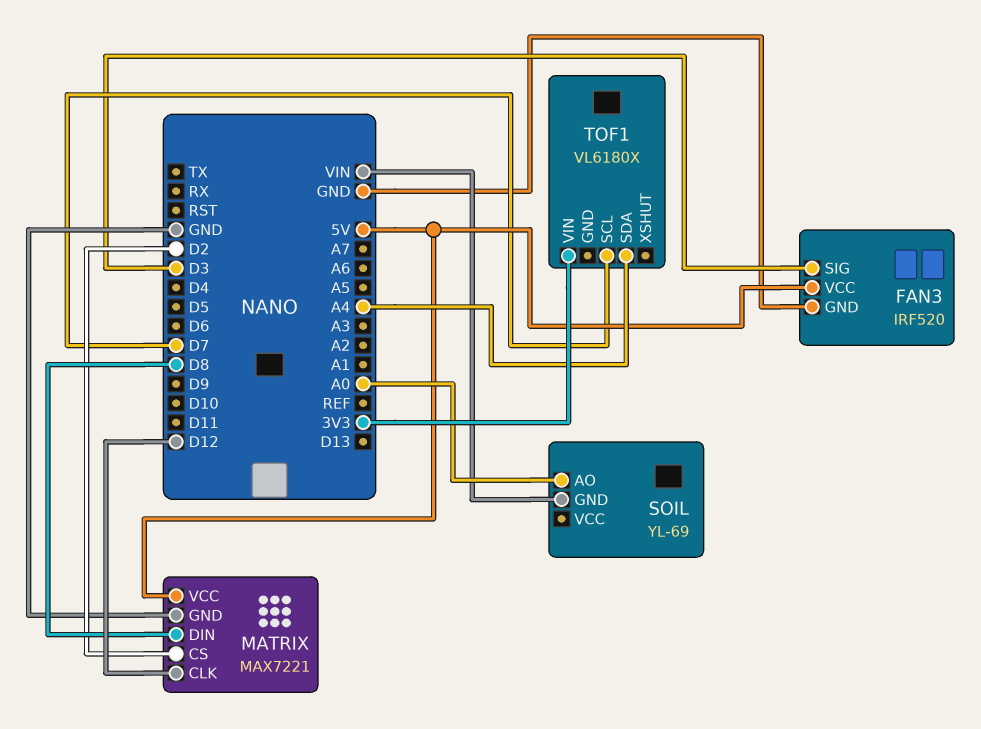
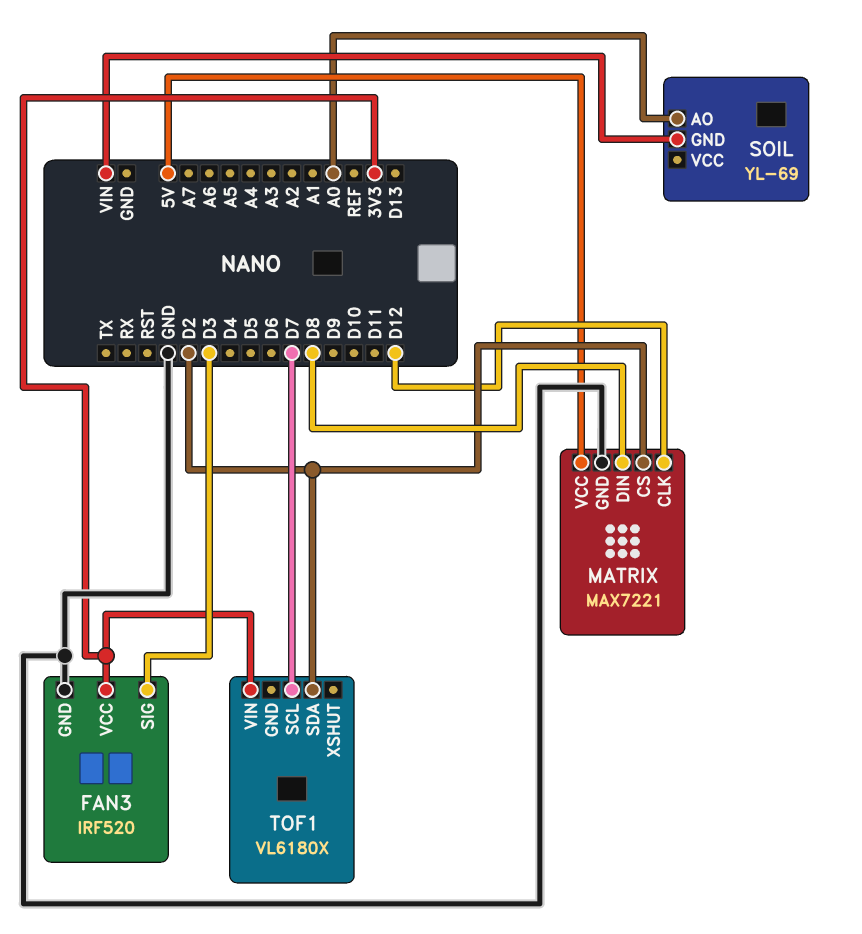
FAN3 pin VCC: 5V -> 3V3
TOF1 pin SDA: A4 -> D2

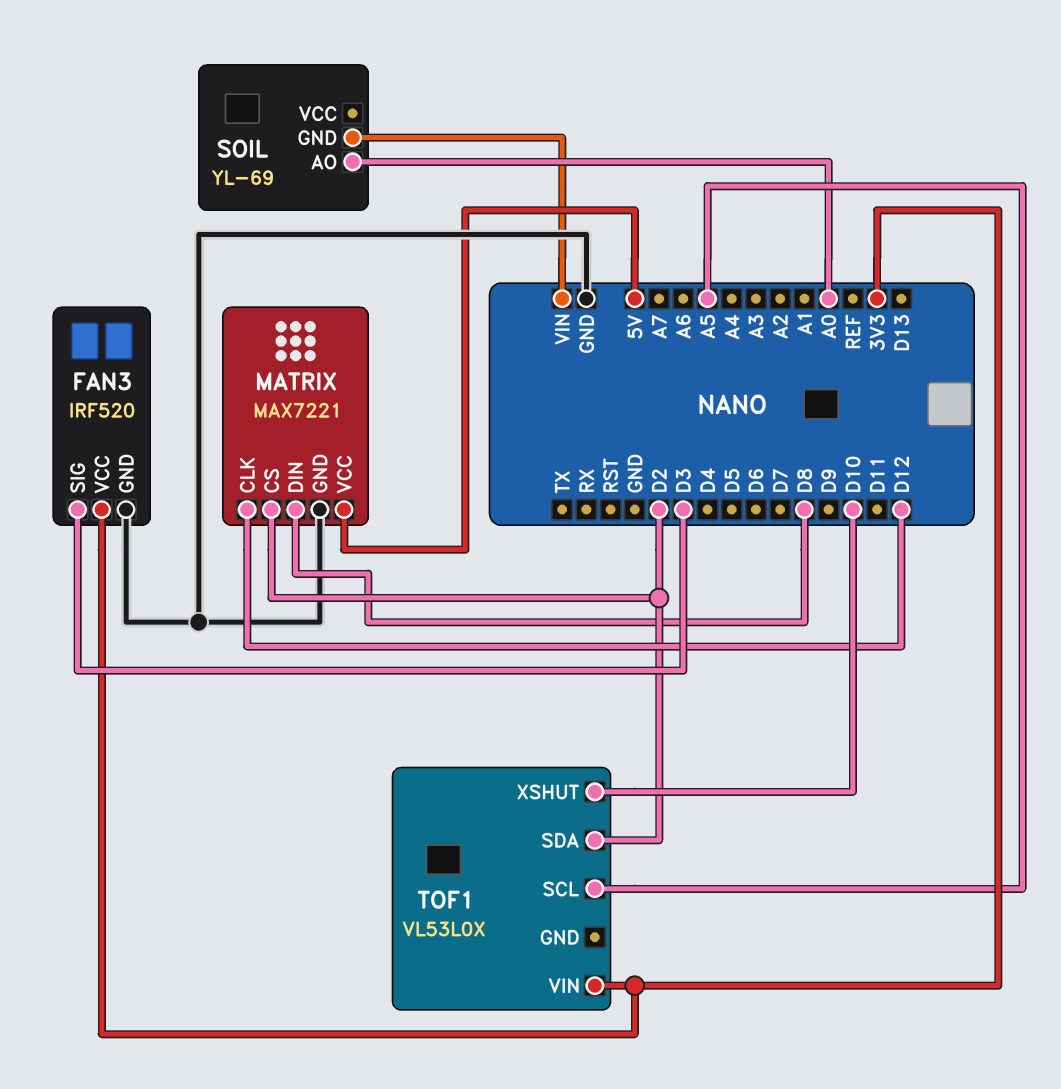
TOF1: VL6180X -> VL53L0X
TOF1 pin SCL: D7 -> A5
TOF1 pin XSHUT: none -> D10

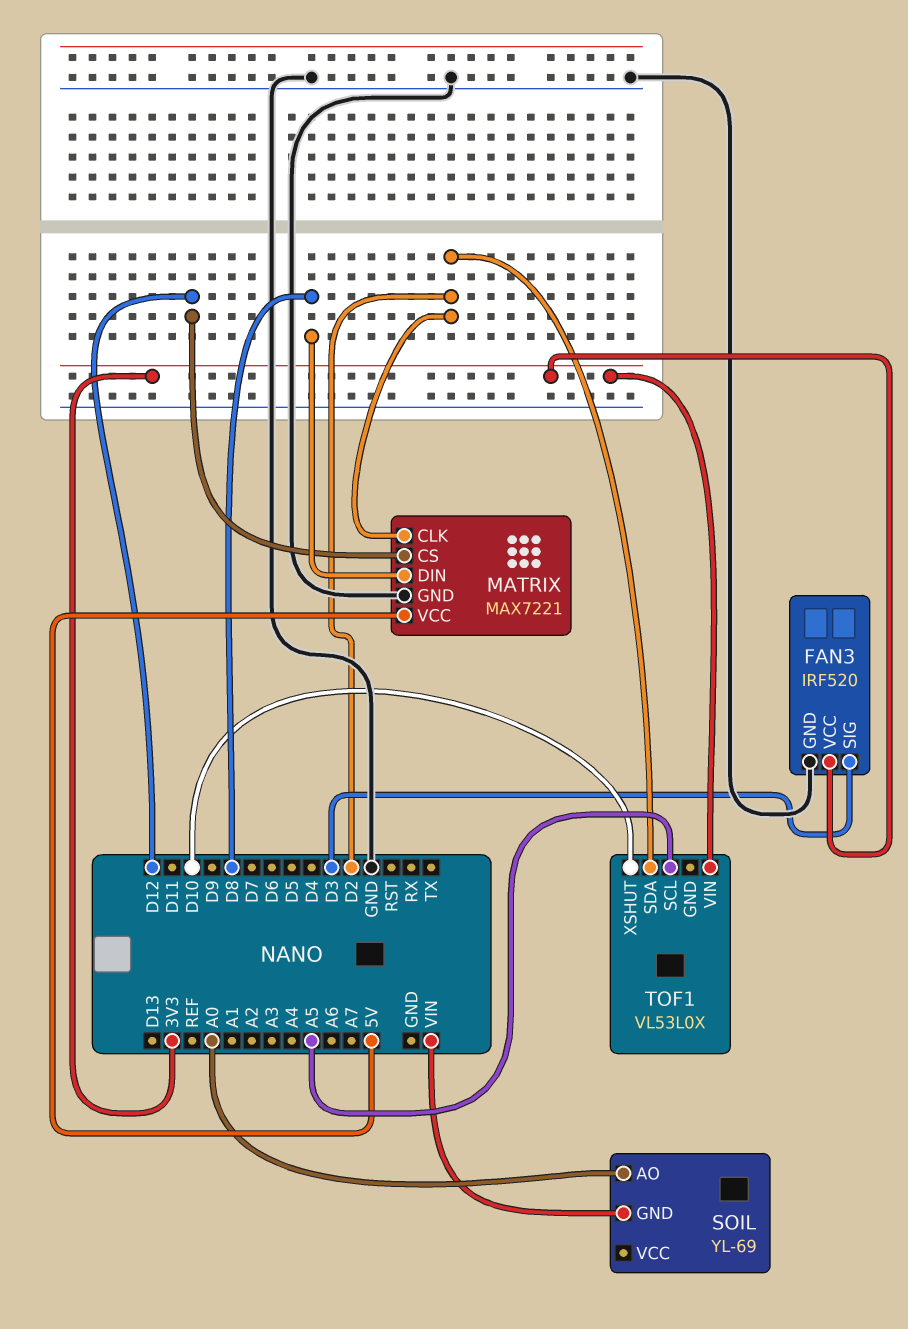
MATRIX pin CLK: D12 -> D2
MATRIX pin CS: D2 -> D12

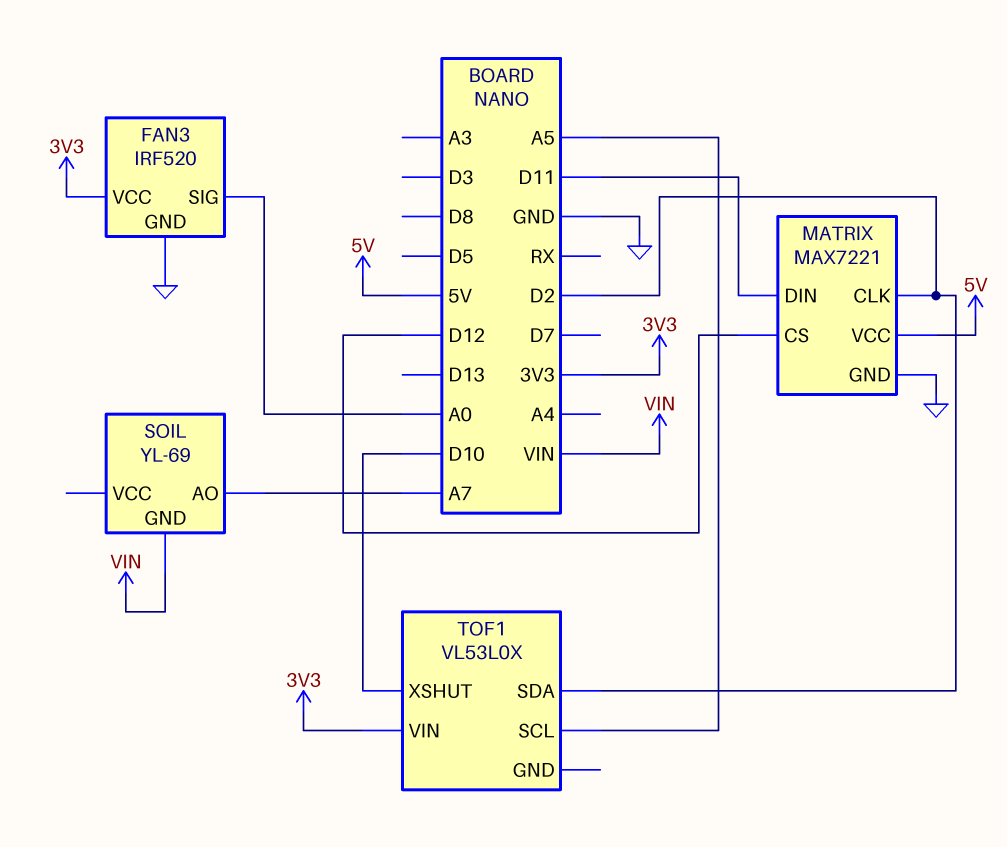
FAN3 pin SIG: D3 -> A0
MATRIX pin DIN: D8 -> D11
SOIL pin AO: A0 -> A7

